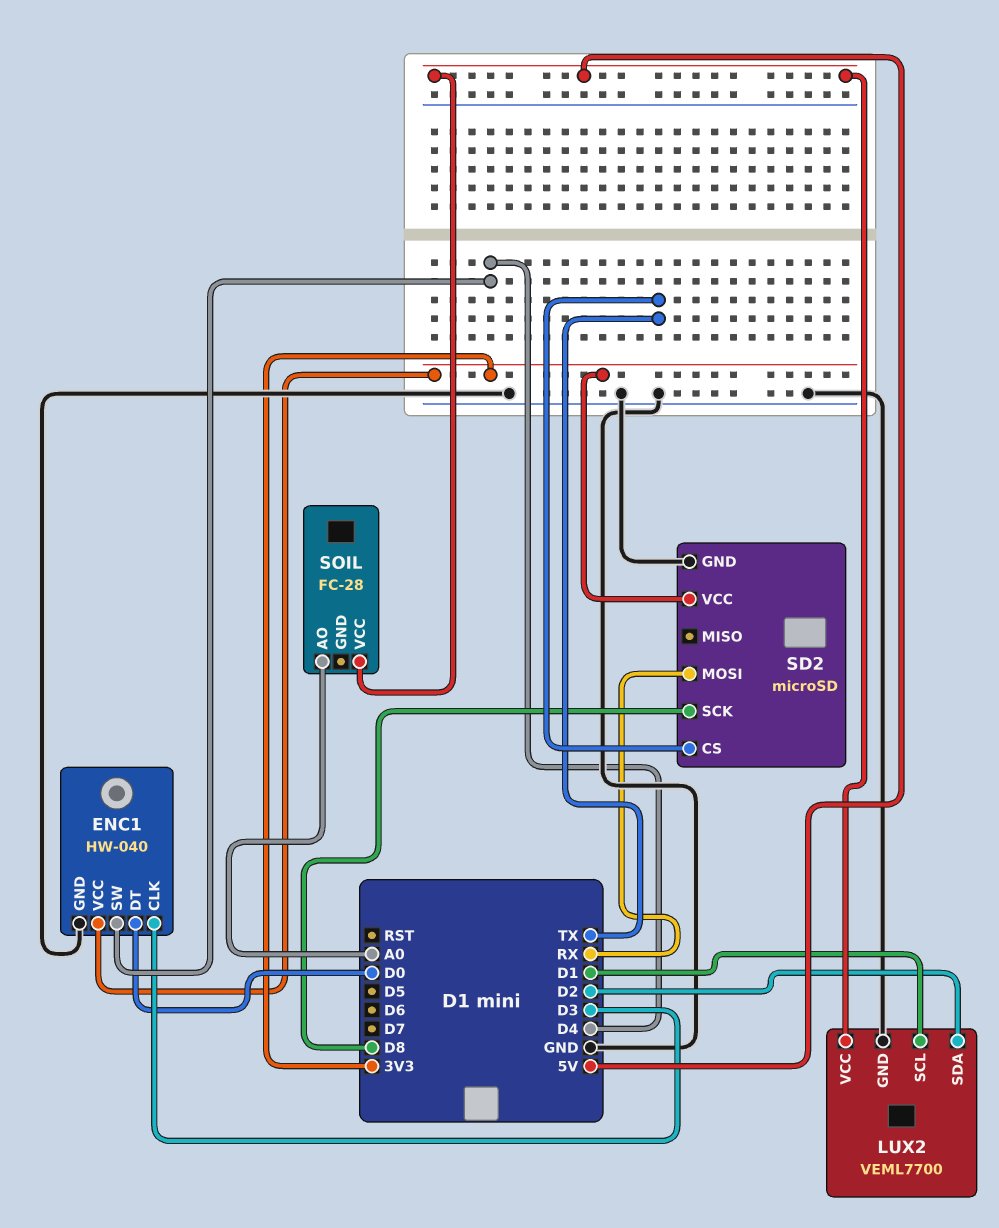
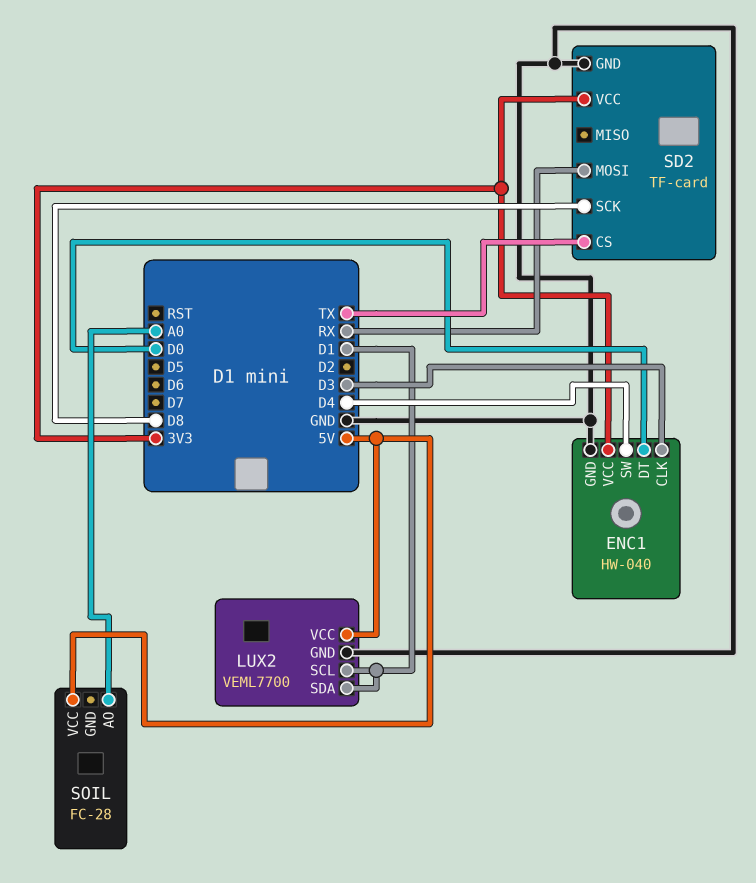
LUX2 pin SDA: D2 -> D1
SD2: microSD -> TF-card

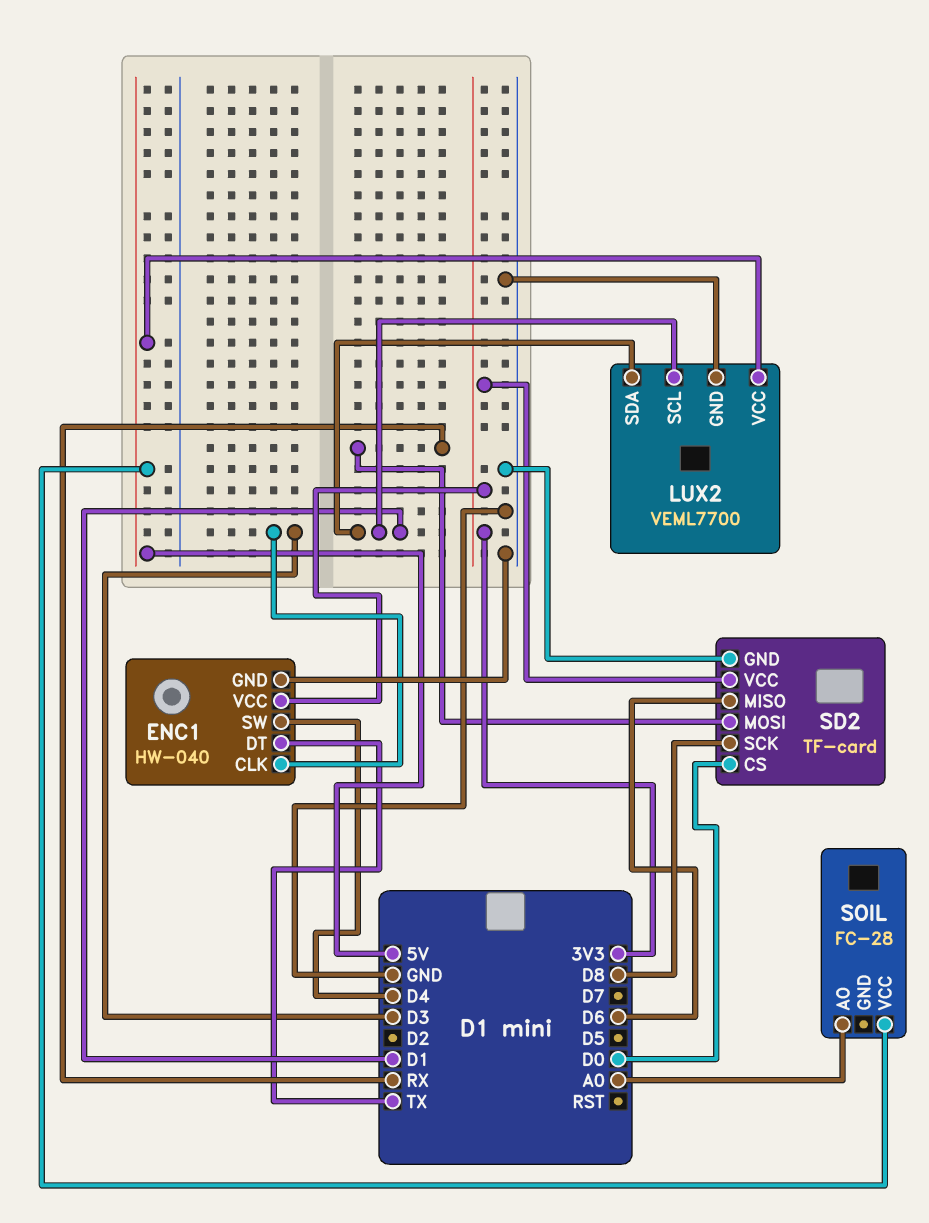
ENC1 pin DT: D0 -> TX
SD2 pin CS: TX -> D0
SD2 pin MISO: none -> D6

